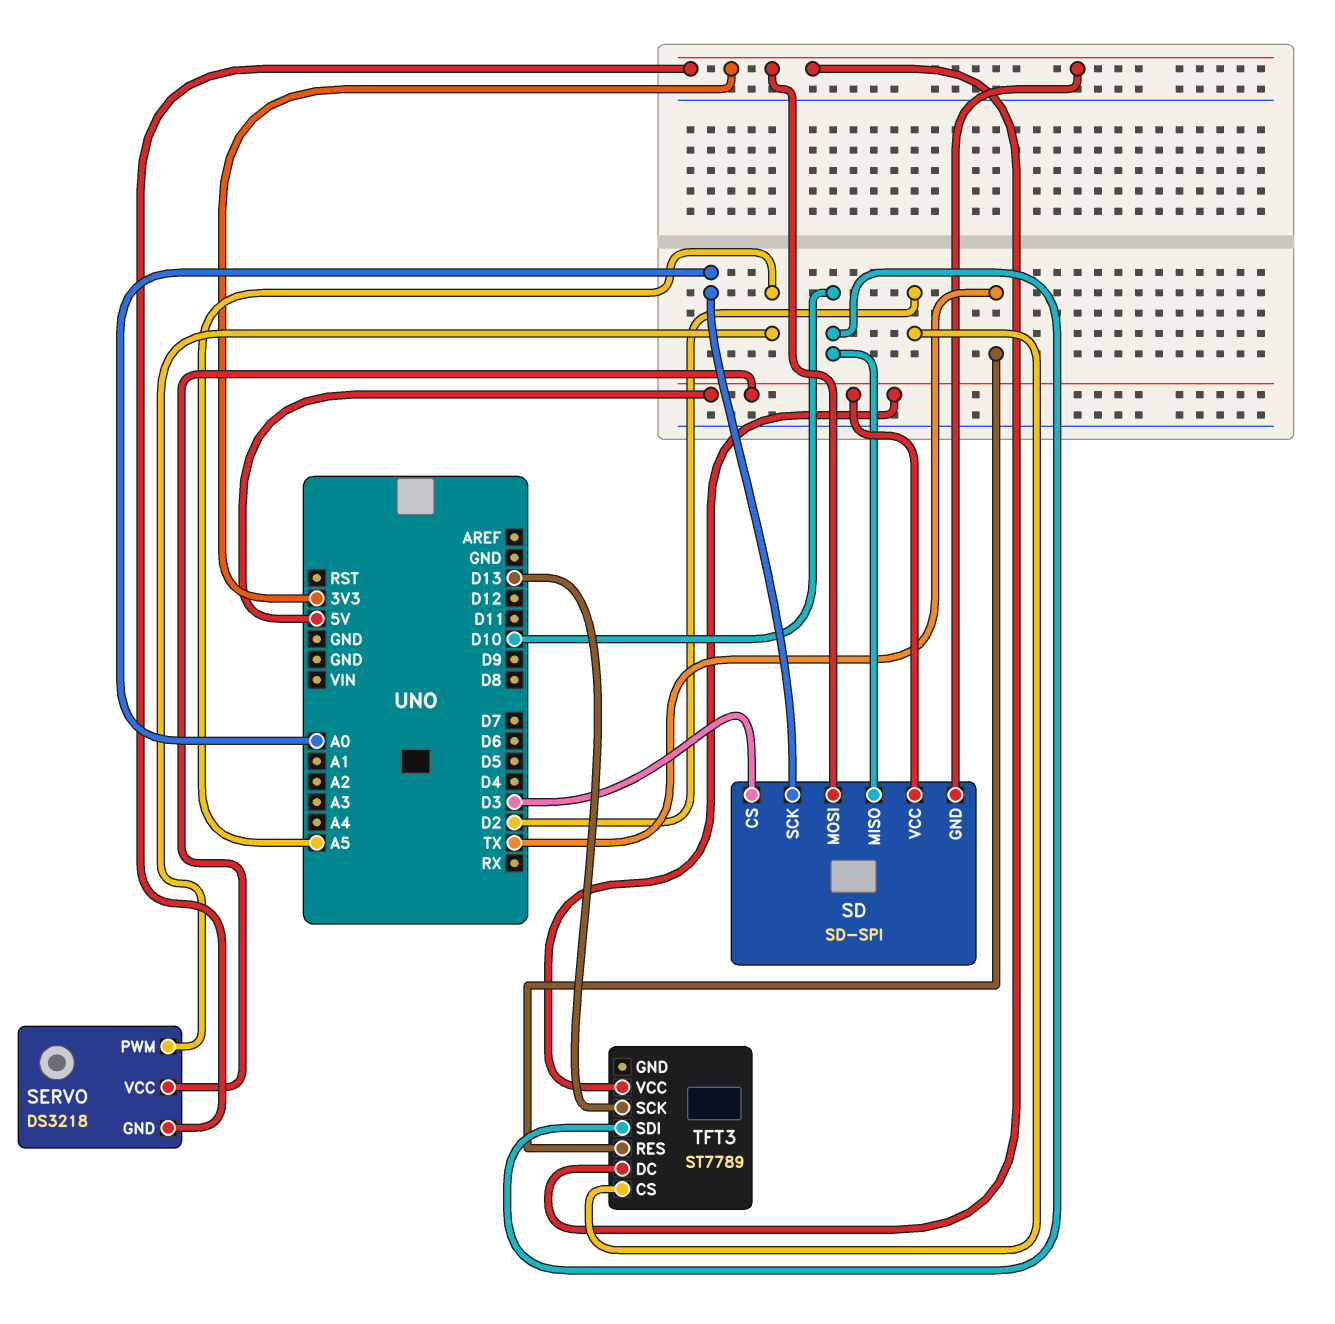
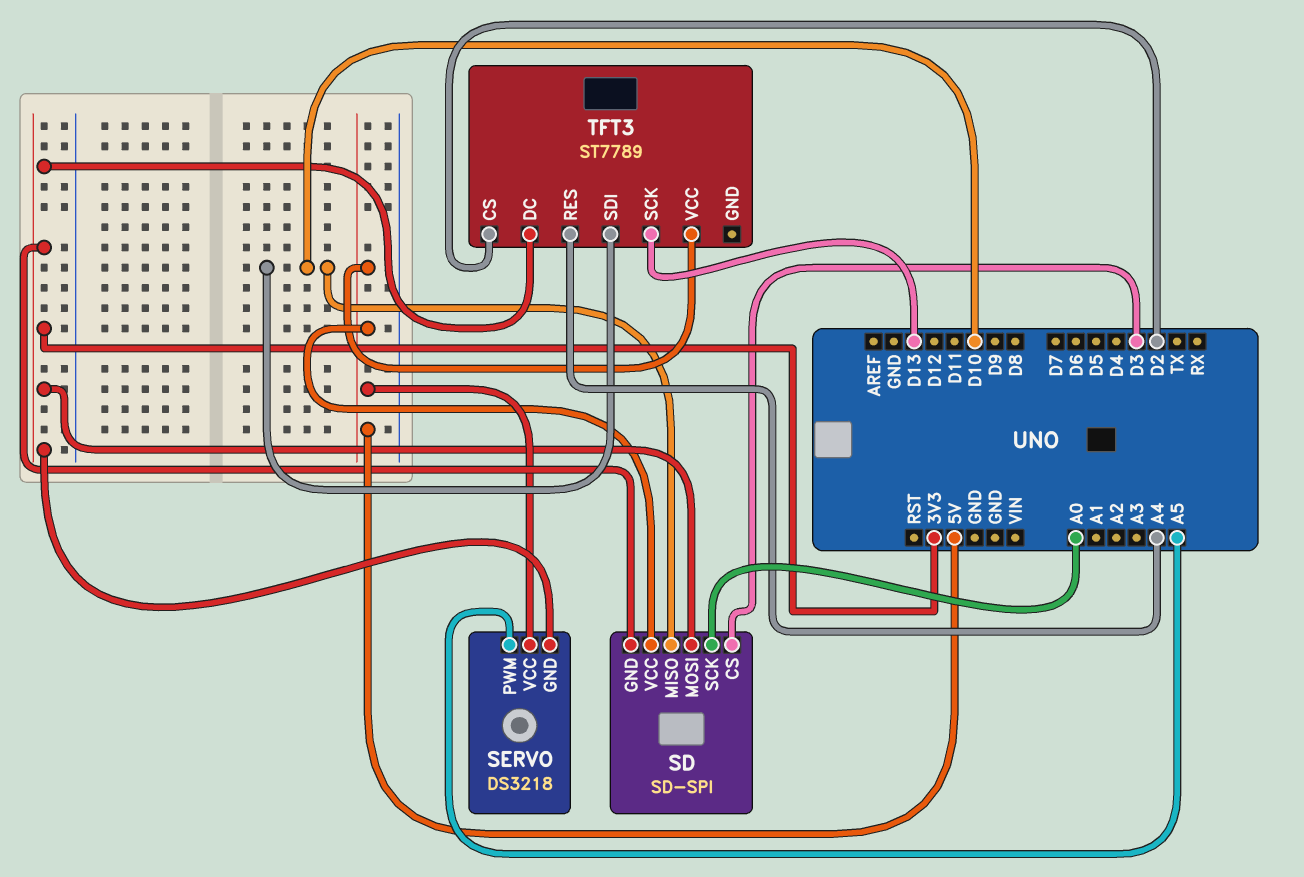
TFT3 pin RES: TX -> A4

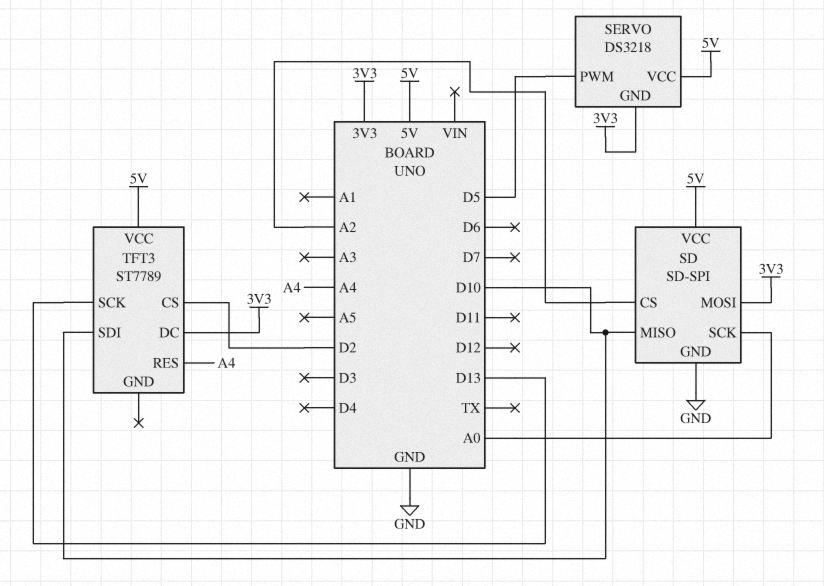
SD pin CS: D3 -> A2
SD pin GND: 3V3 -> GND
SERVO pin PWM: A5 -> D5

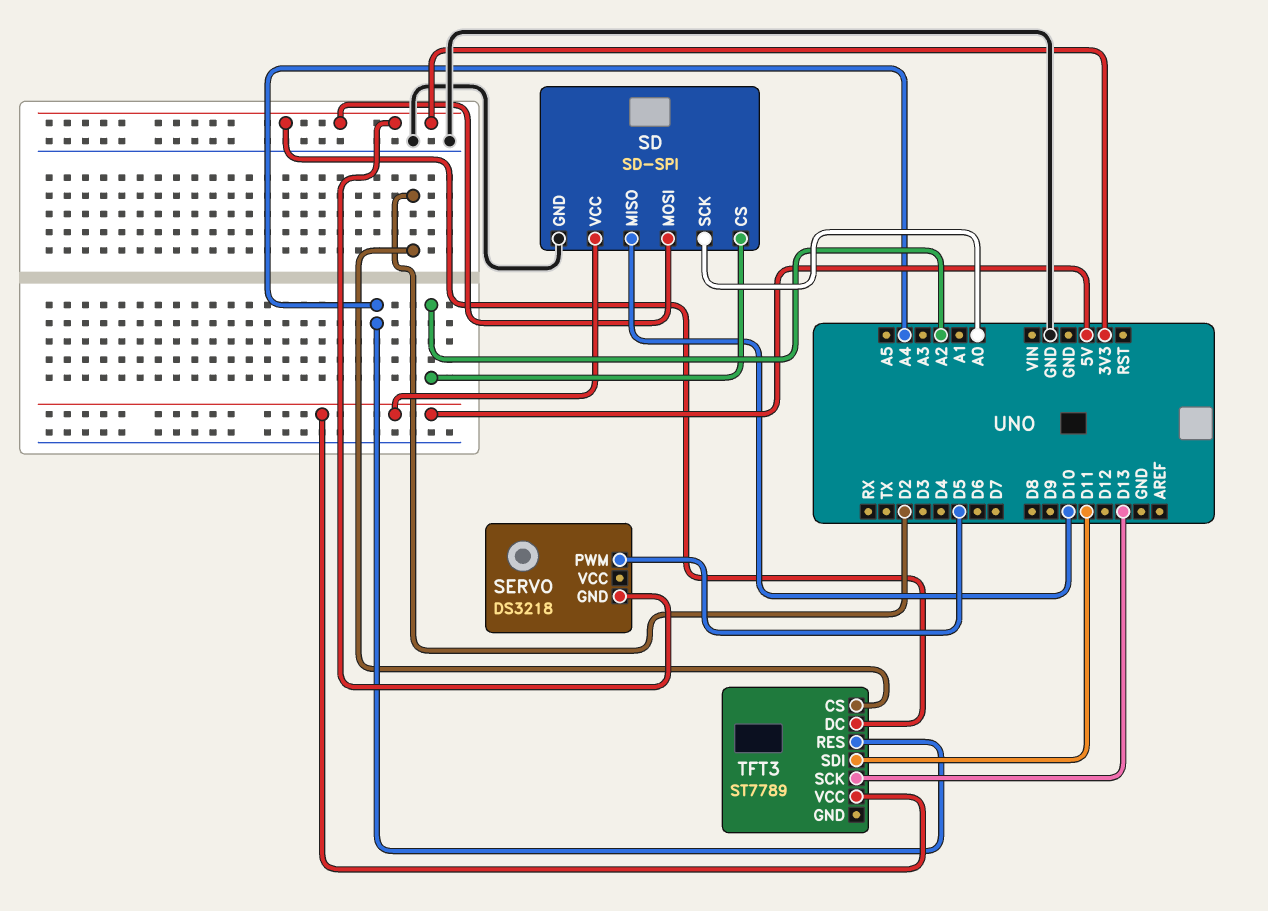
SERVO pin VCC: 5V -> none
TFT3 pin SDI: D10 -> D11

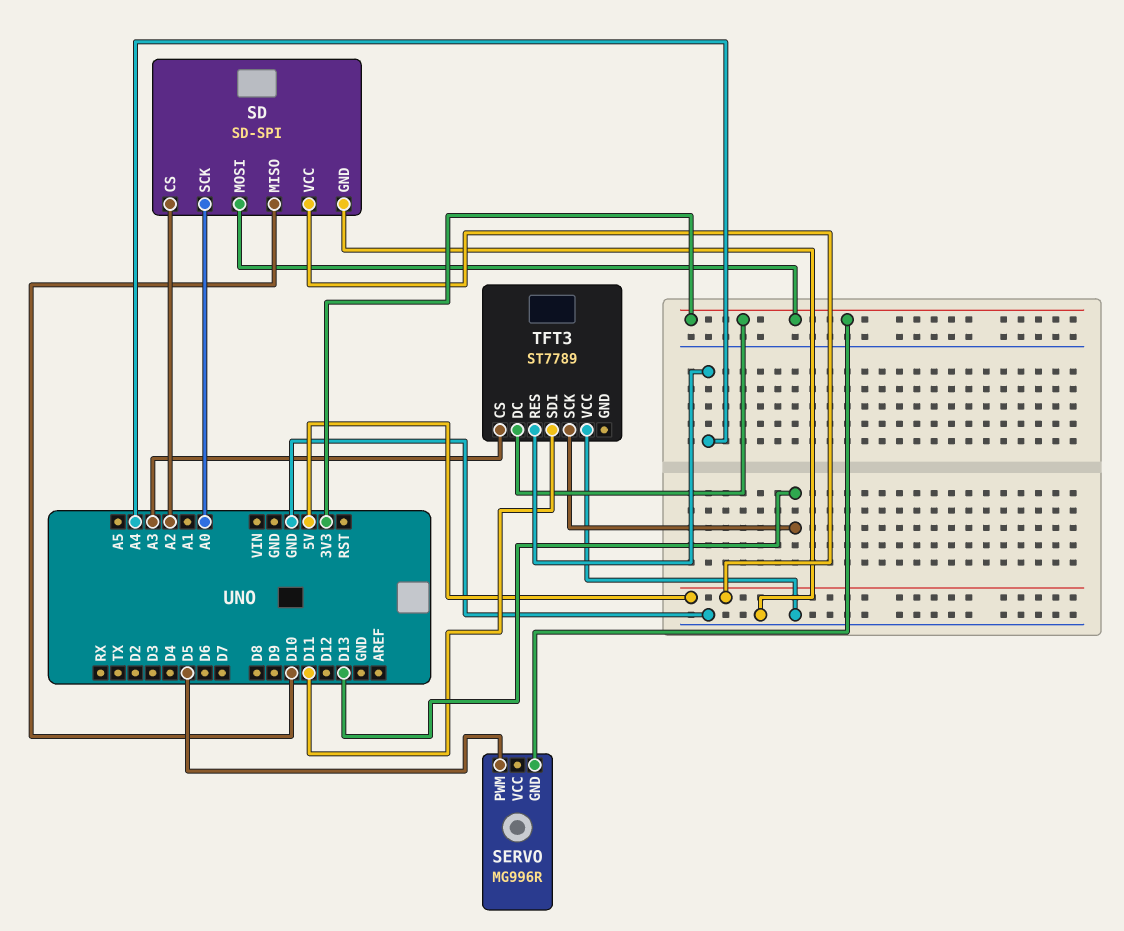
SERVO: DS3218 -> MG996R
TFT3 pin CS: D2 -> A3
TFT3 pin VCC: 5V -> GND

